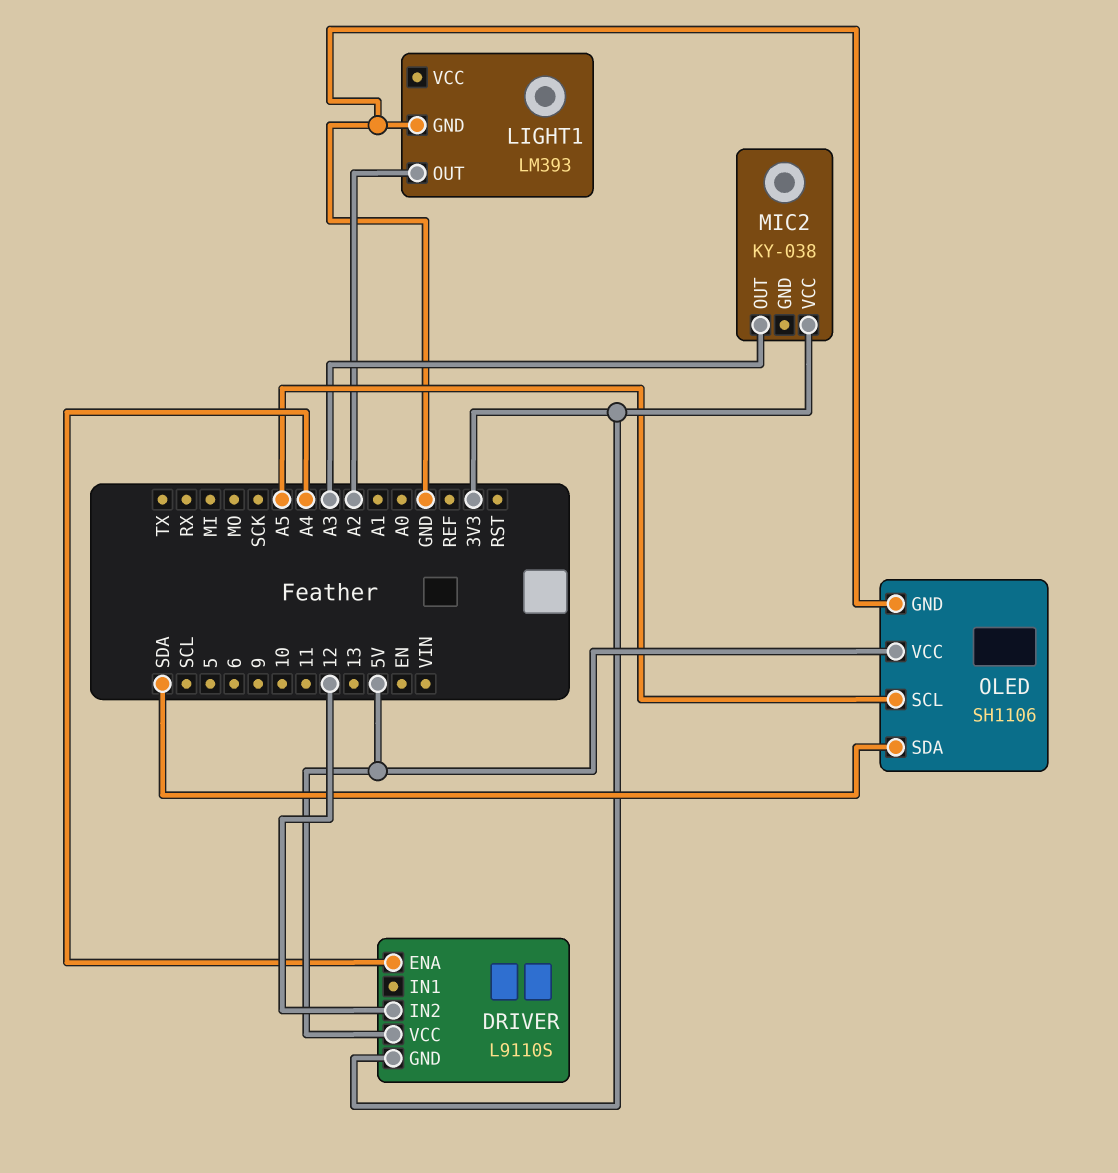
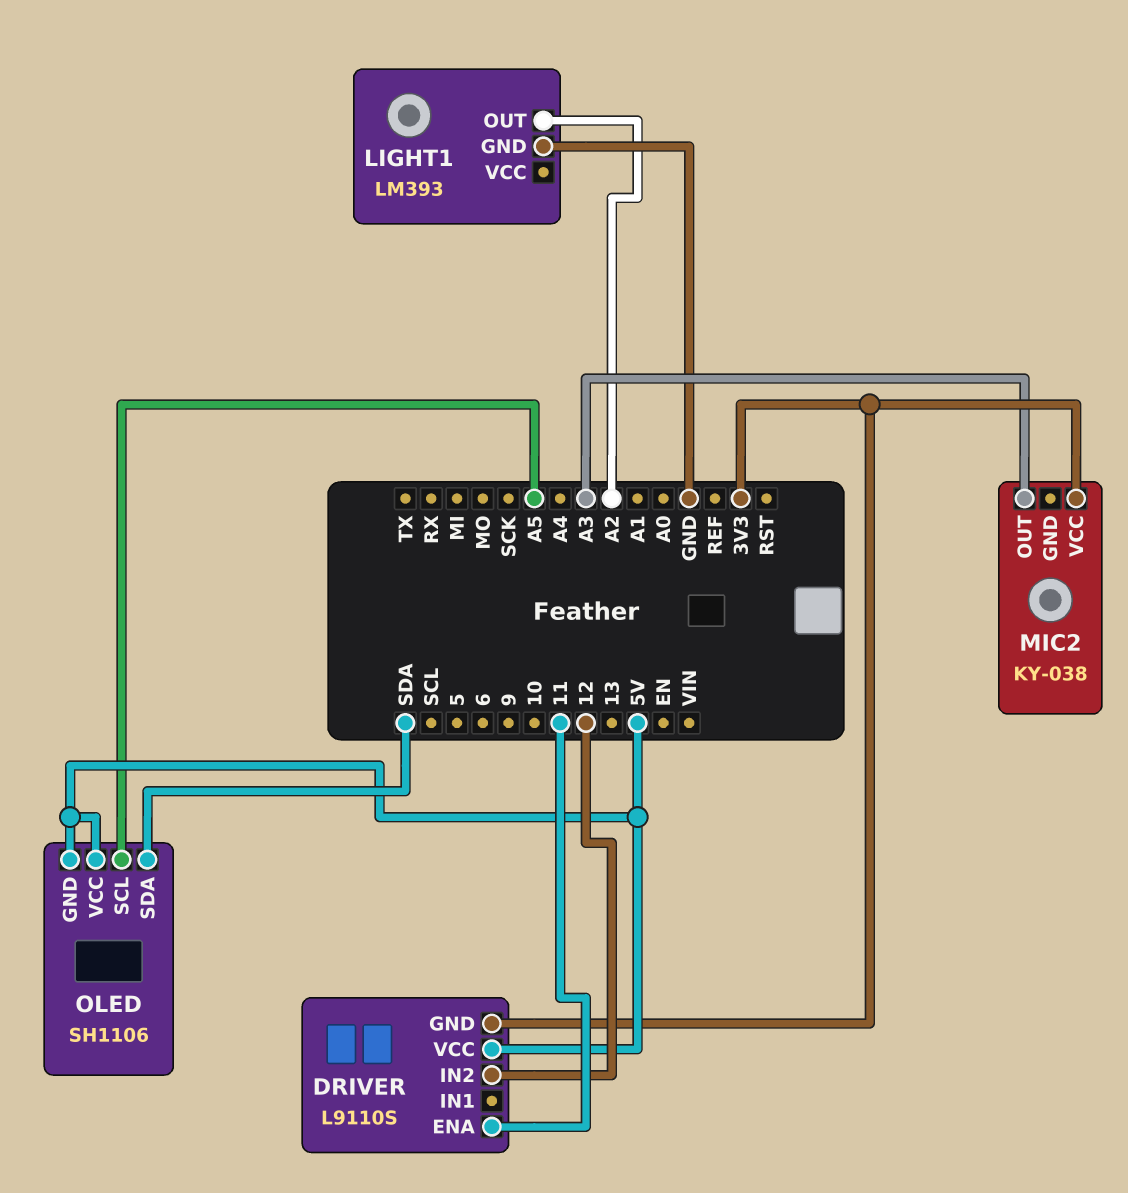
DRIVER pin ENA: A4 -> 11
OLED pin GND: GND -> 5V

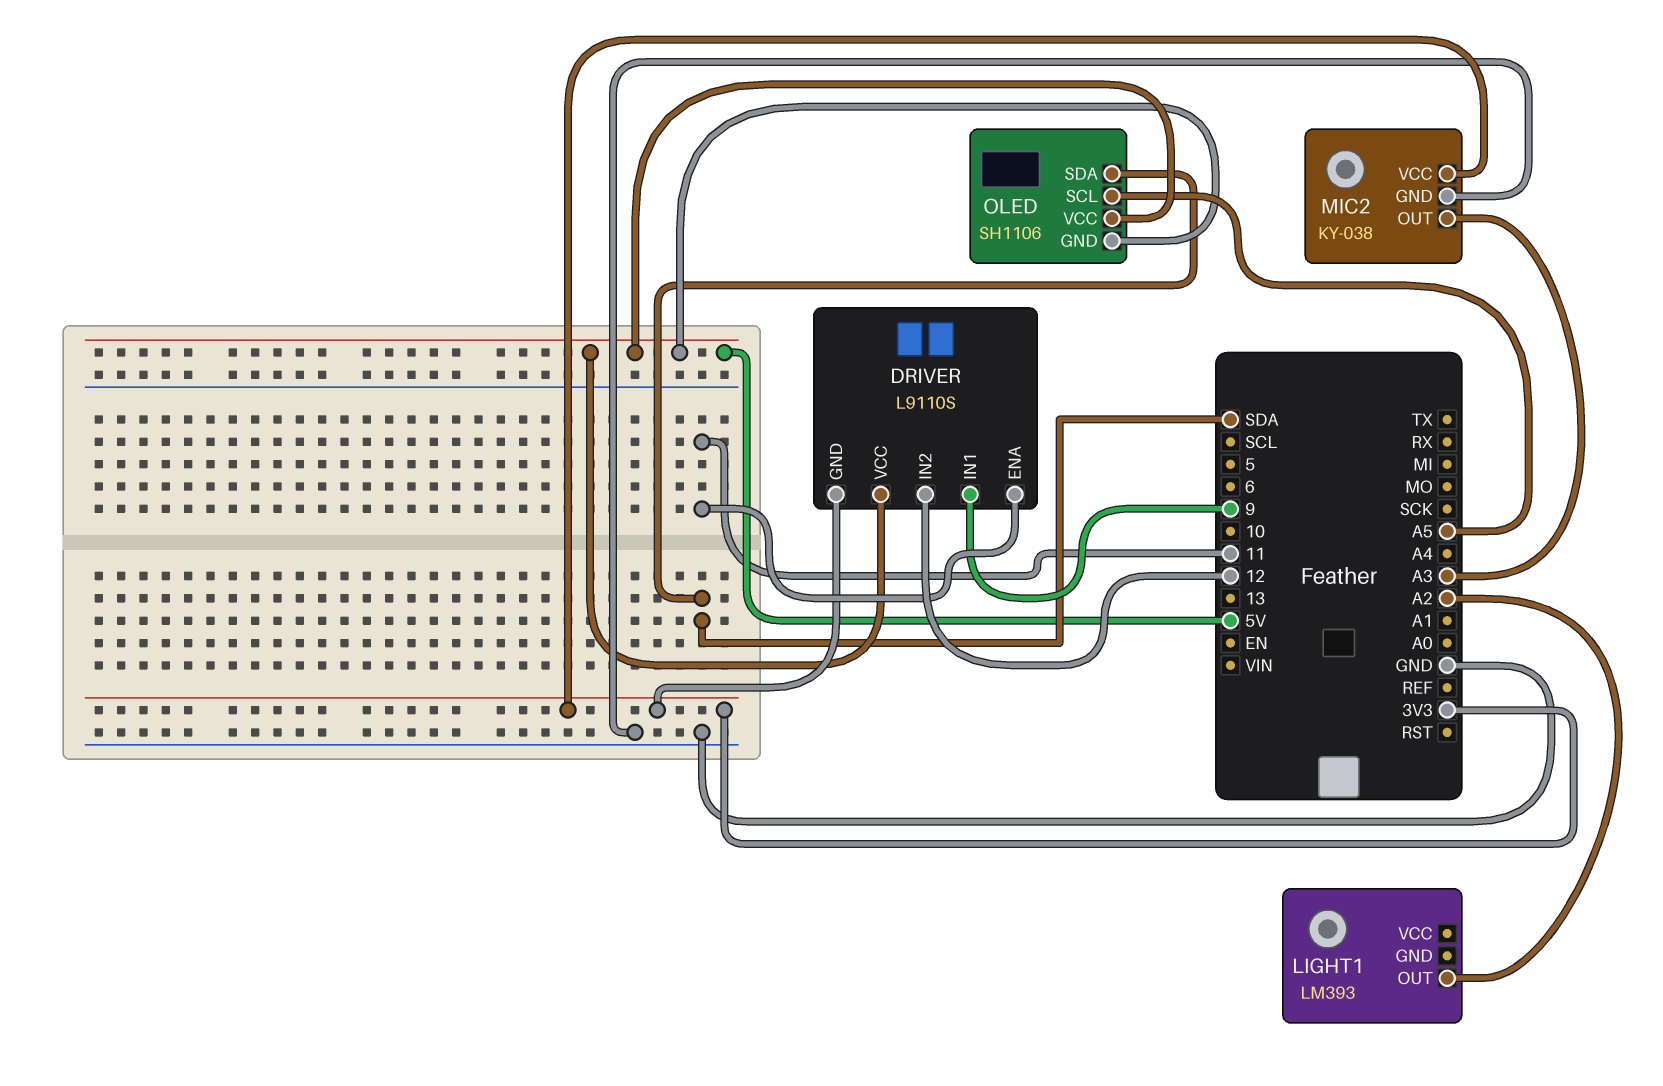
DRIVER pin IN1: none -> 9
LIGHT1 pin GND: GND -> none
MIC2 pin GND: none -> GND

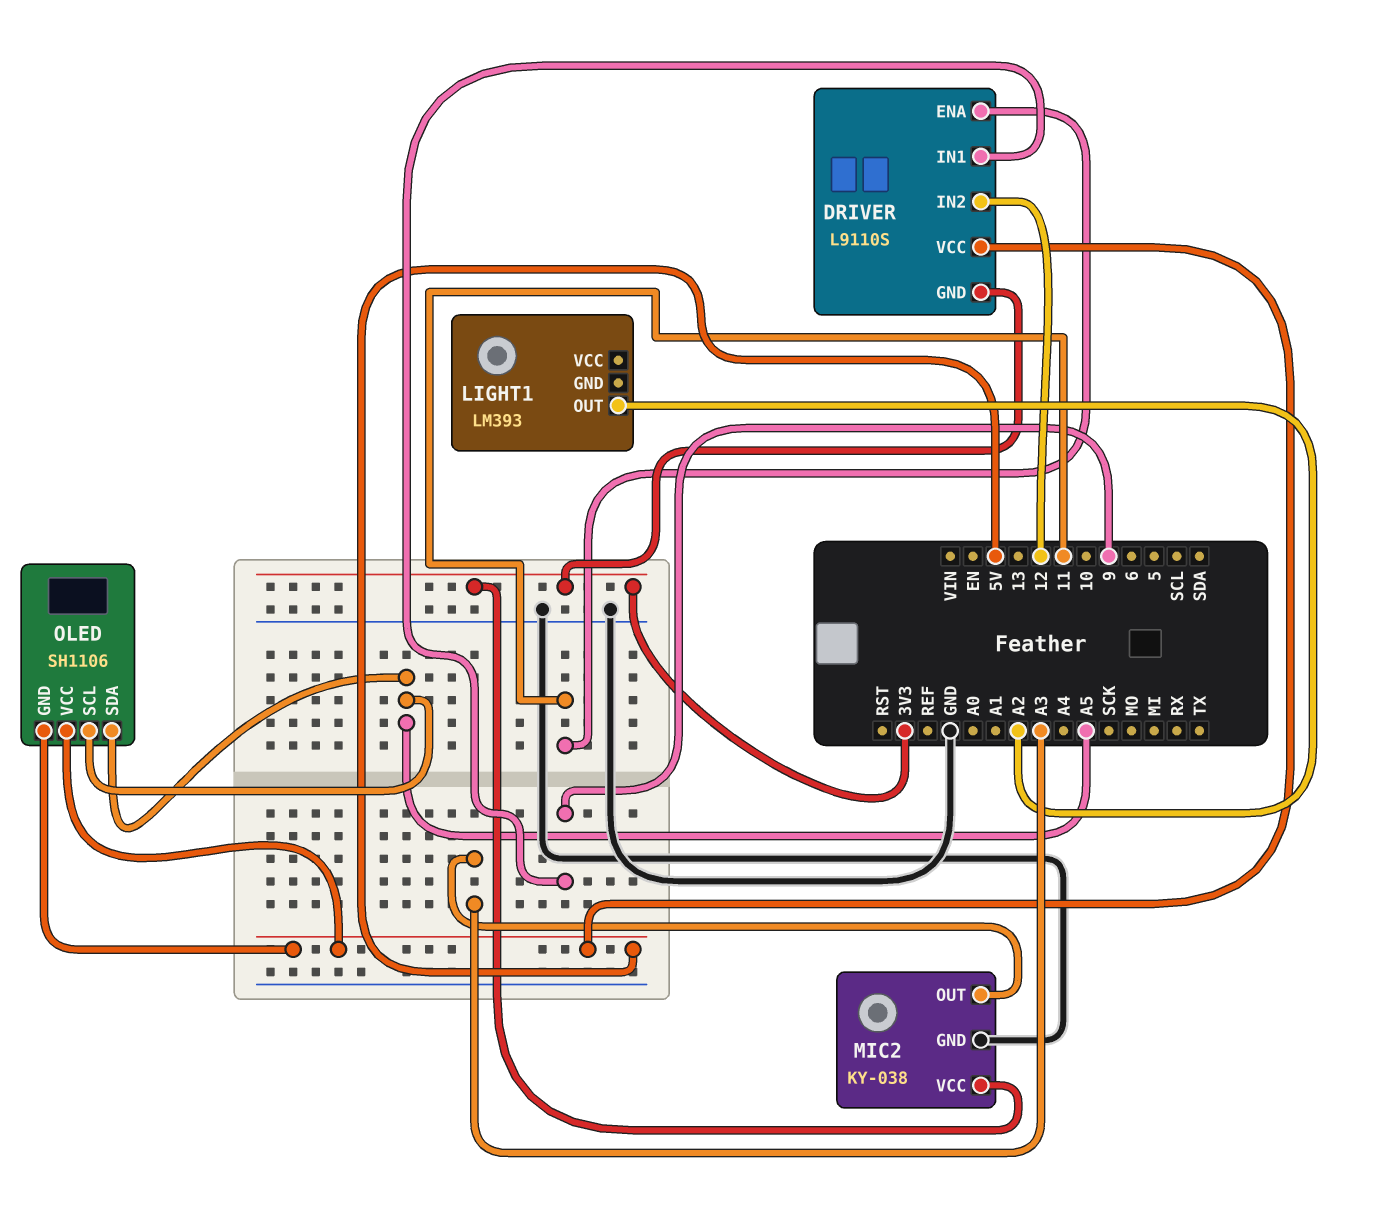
OLED pin SDA: SDA -> A5

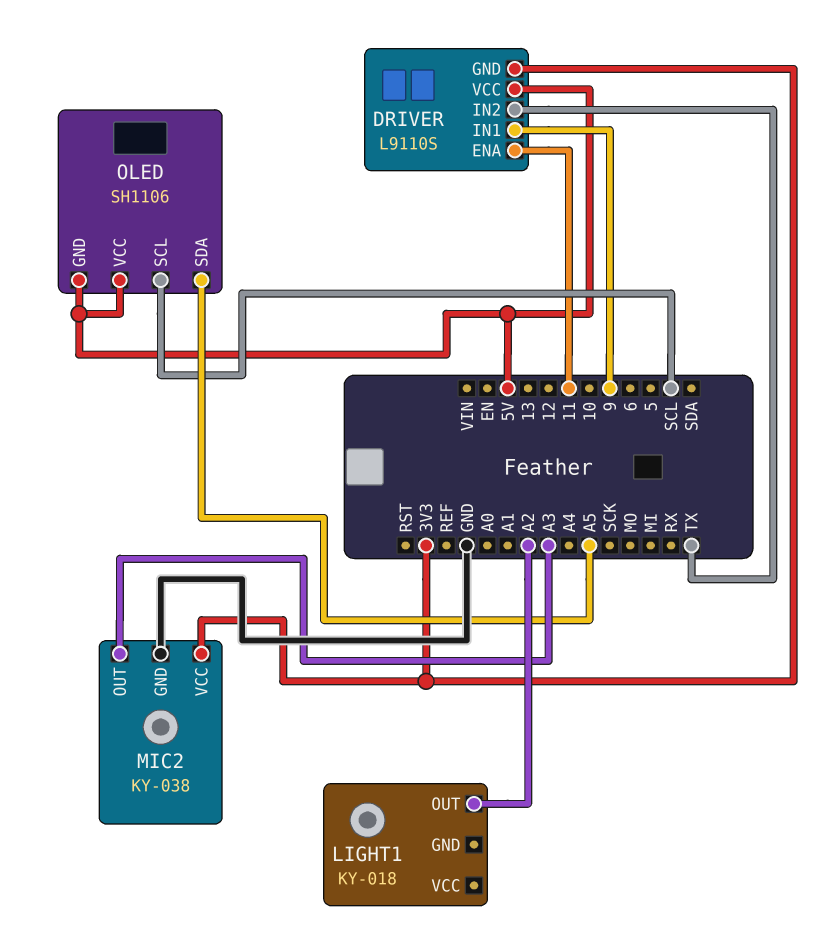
DRIVER pin IN2: 12 -> TX
LIGHT1: LM393 -> KY-018
OLED pin SCL: A5 -> SCL

